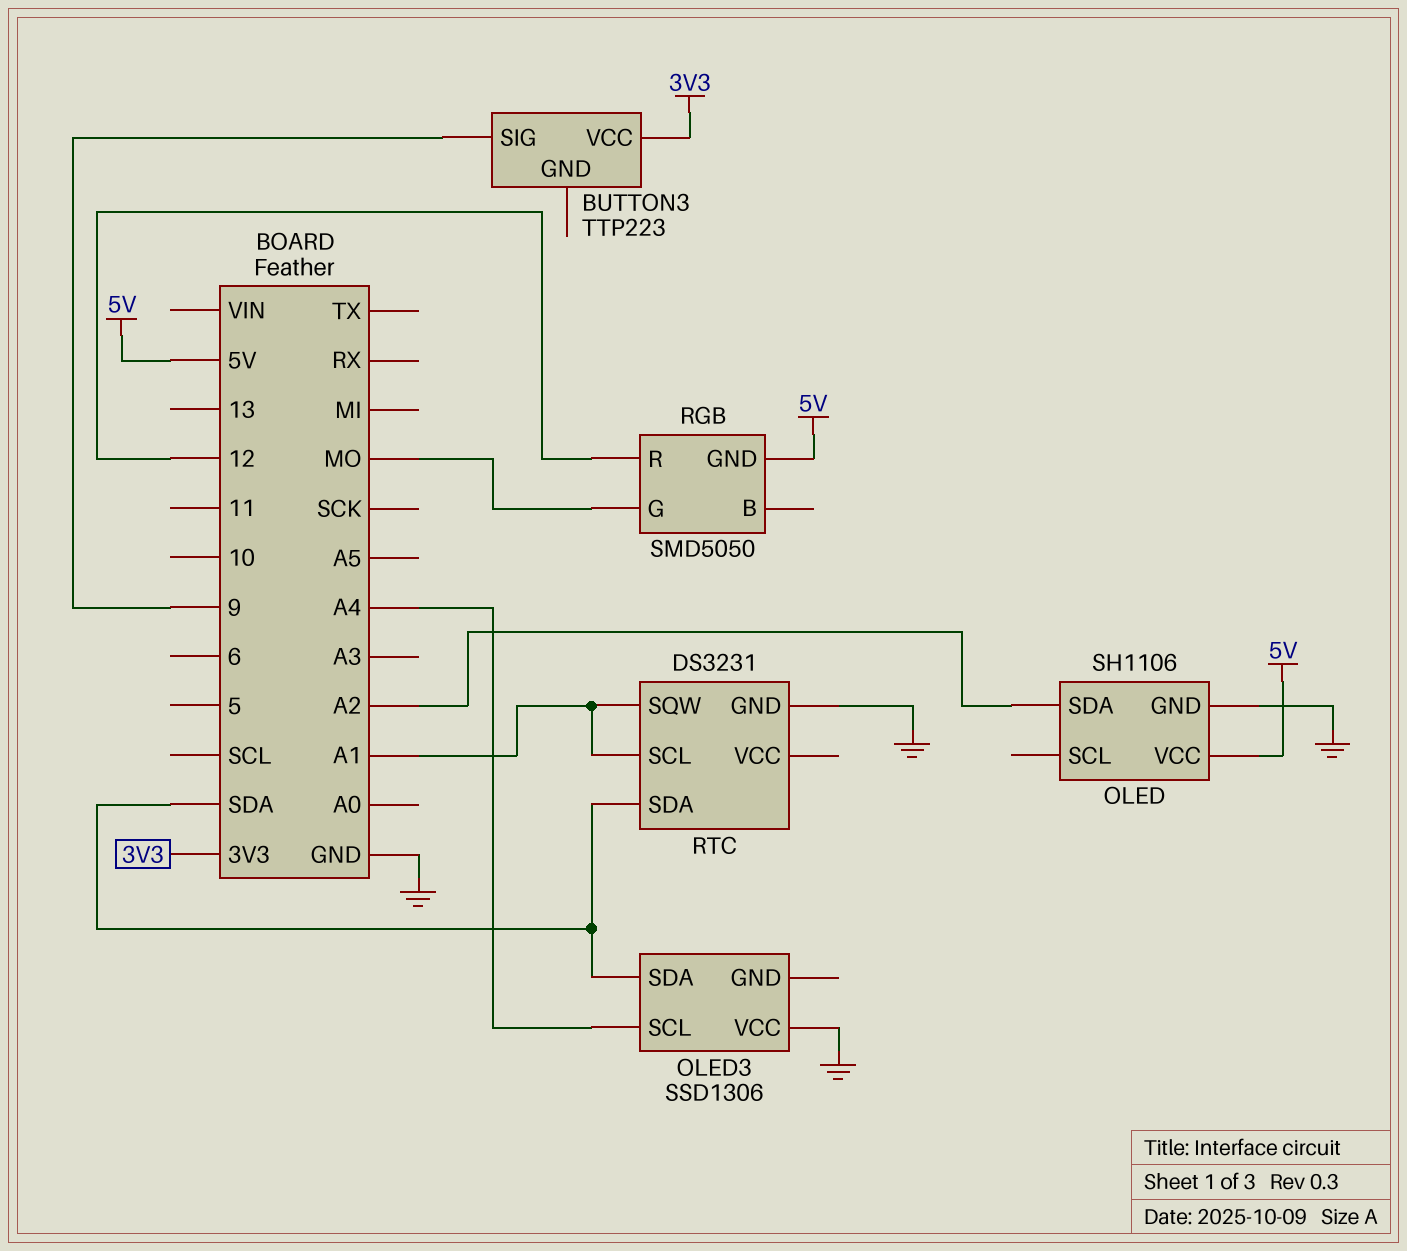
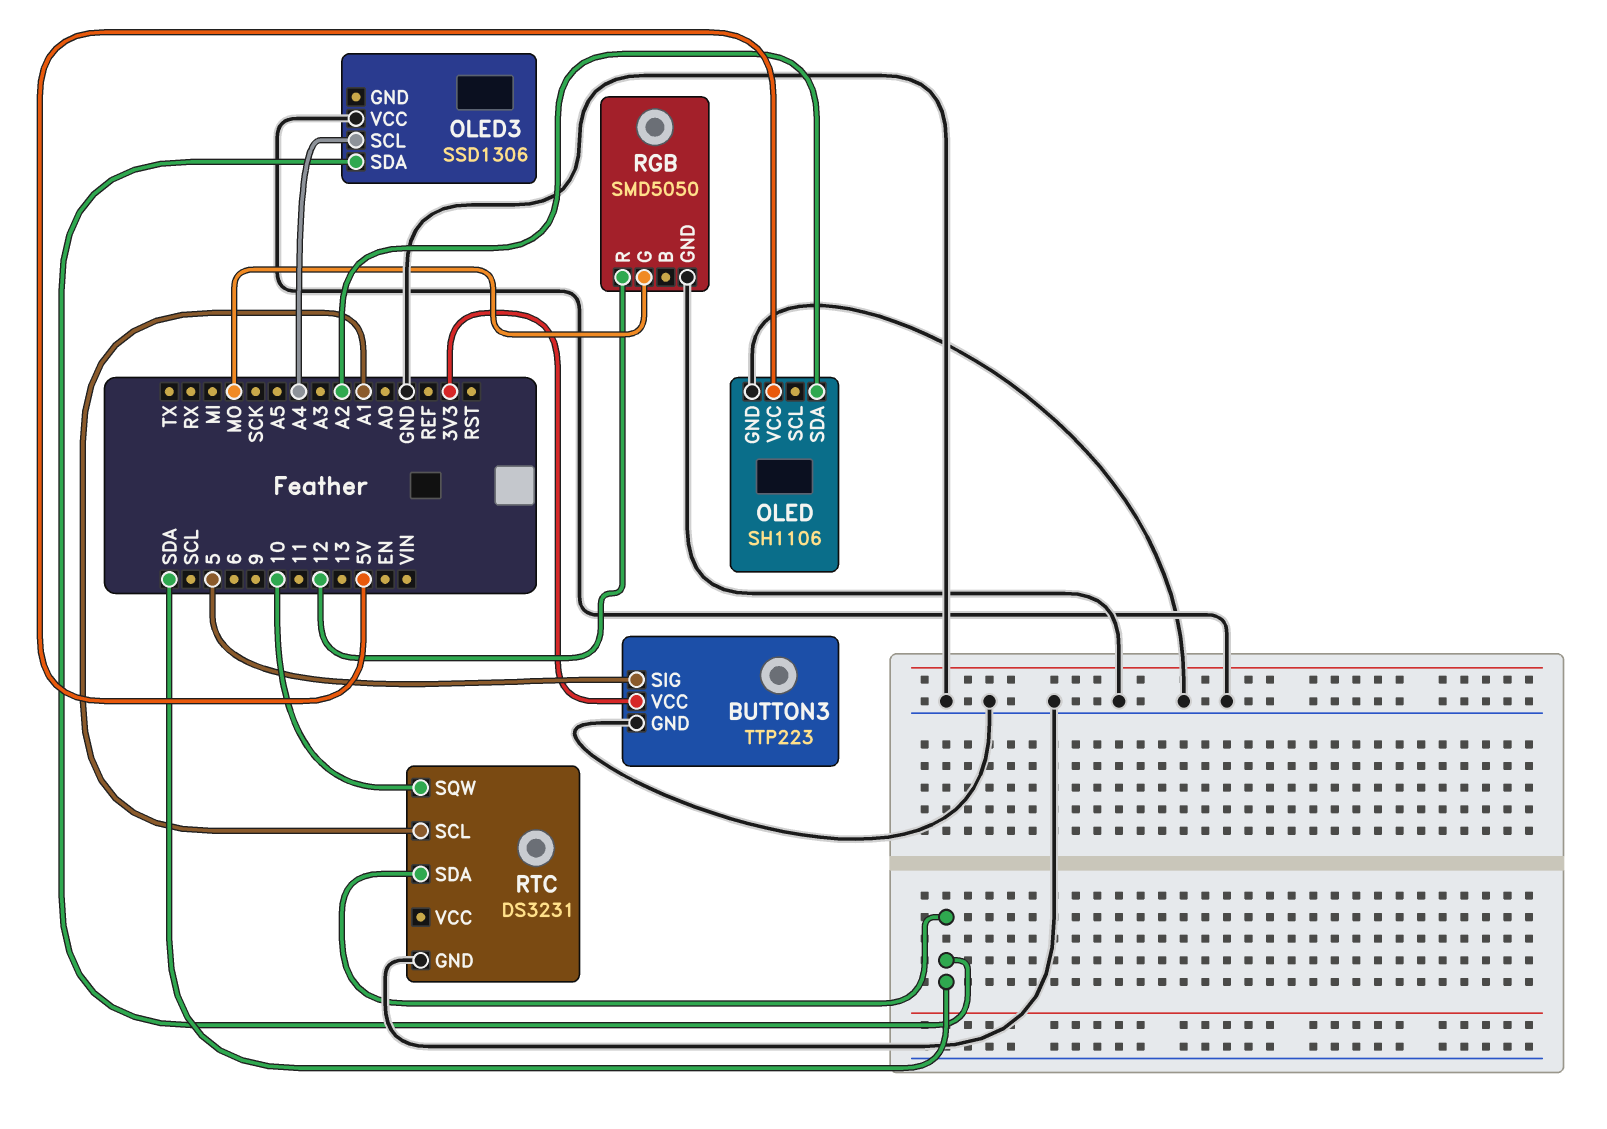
BUTTON3 pin GND: none -> GND
BUTTON3 pin SIG: 9 -> 5
RGB pin GND: 5V -> GND
RTC pin SQW: A1 -> 10

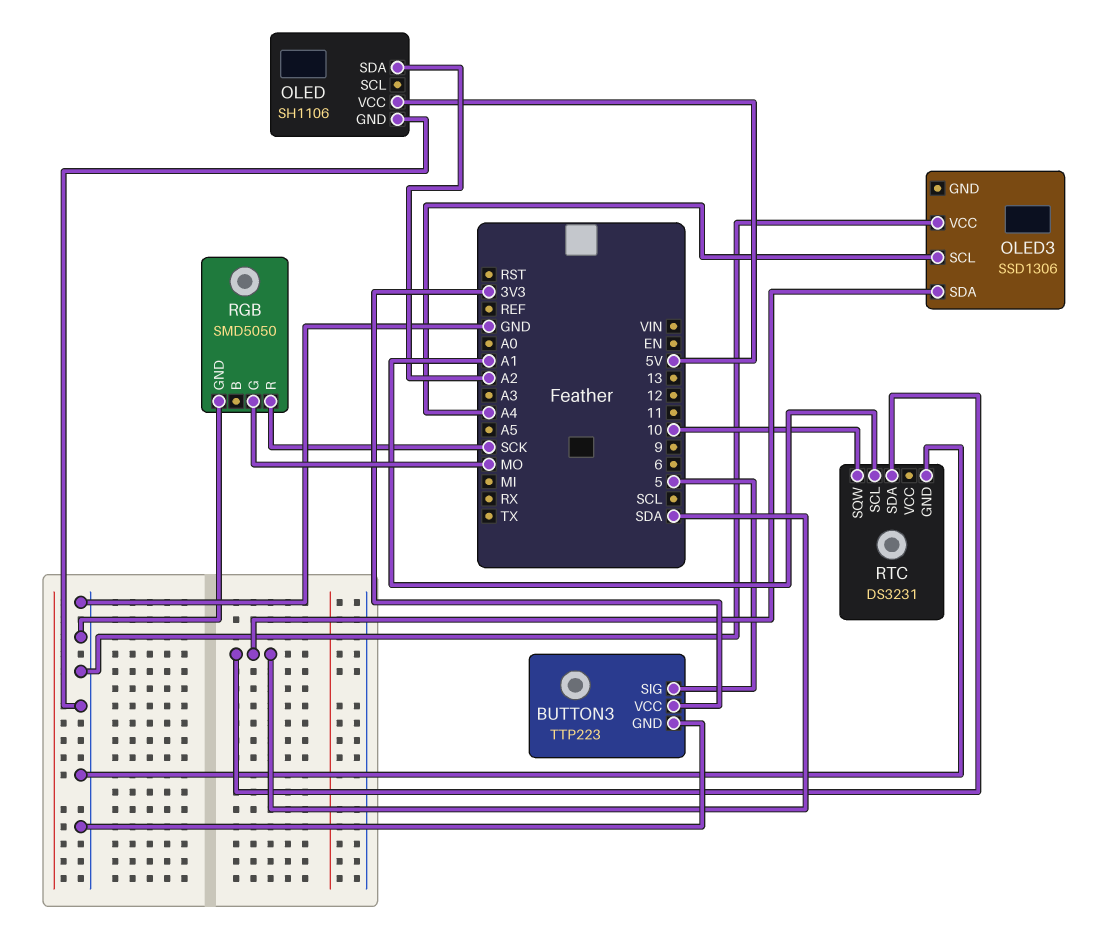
RGB pin R: 12 -> SCK

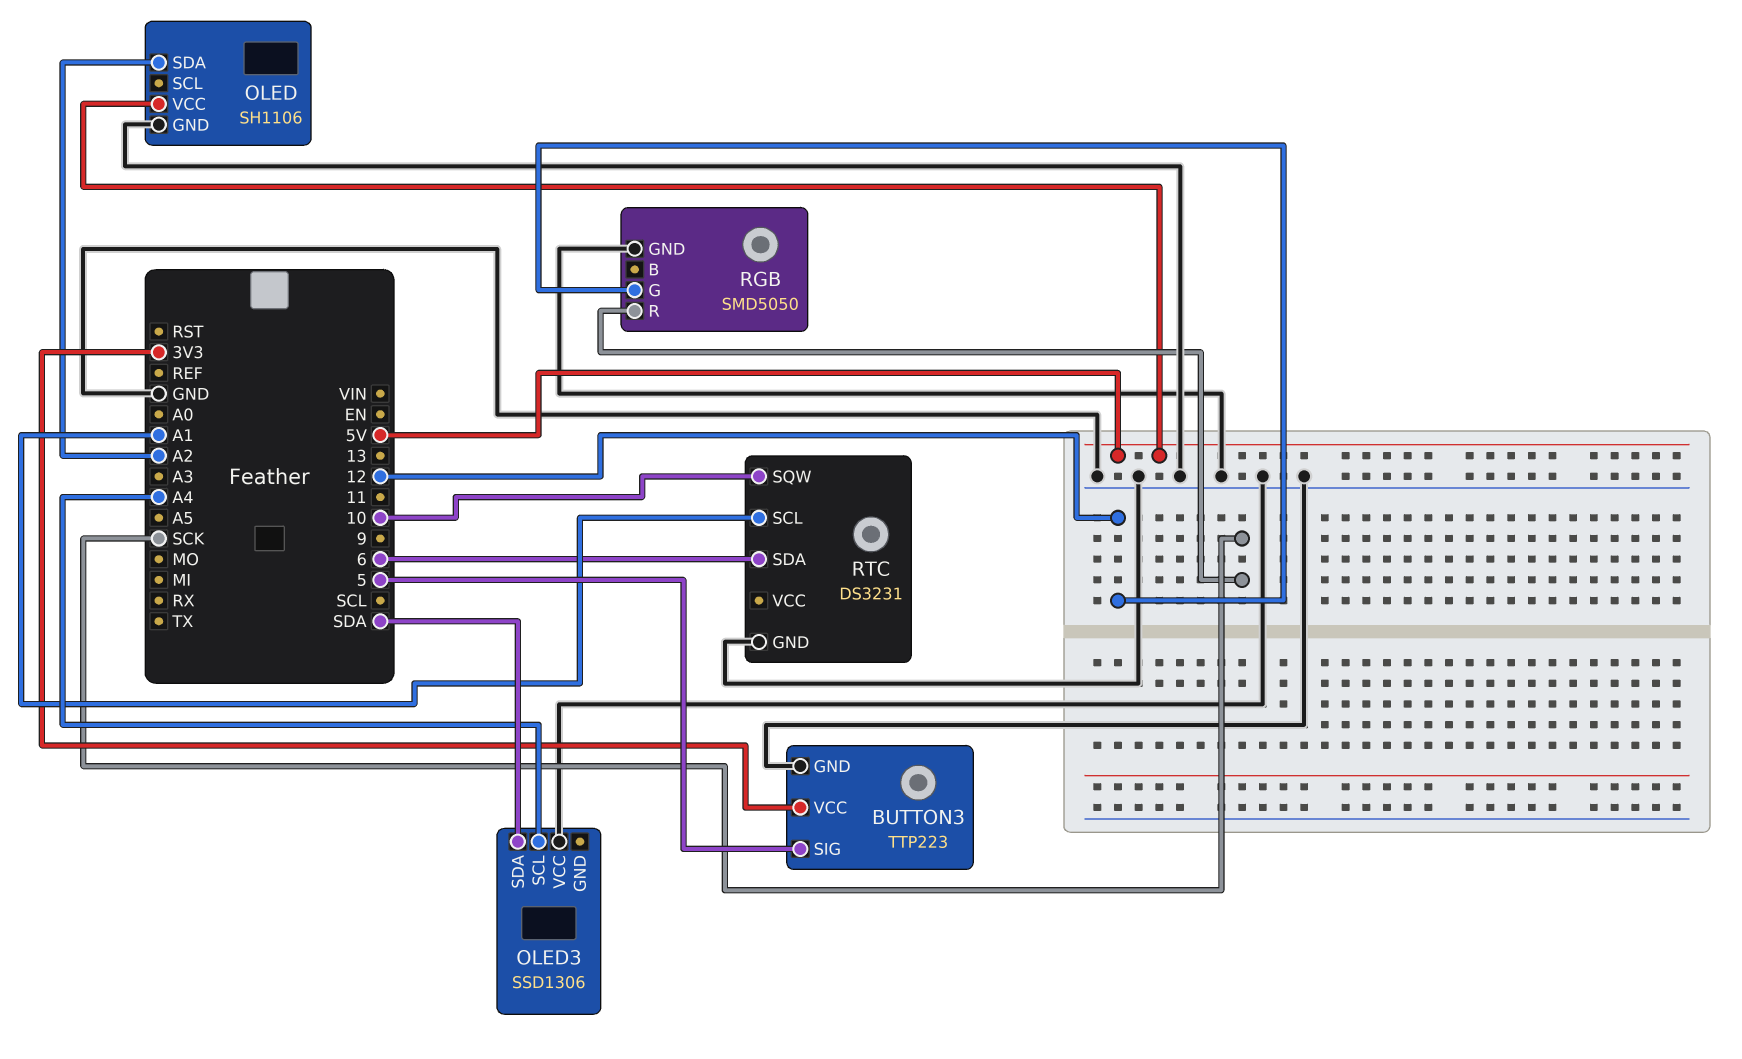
RGB pin G: MO -> 12
RTC pin SDA: SDA -> 6

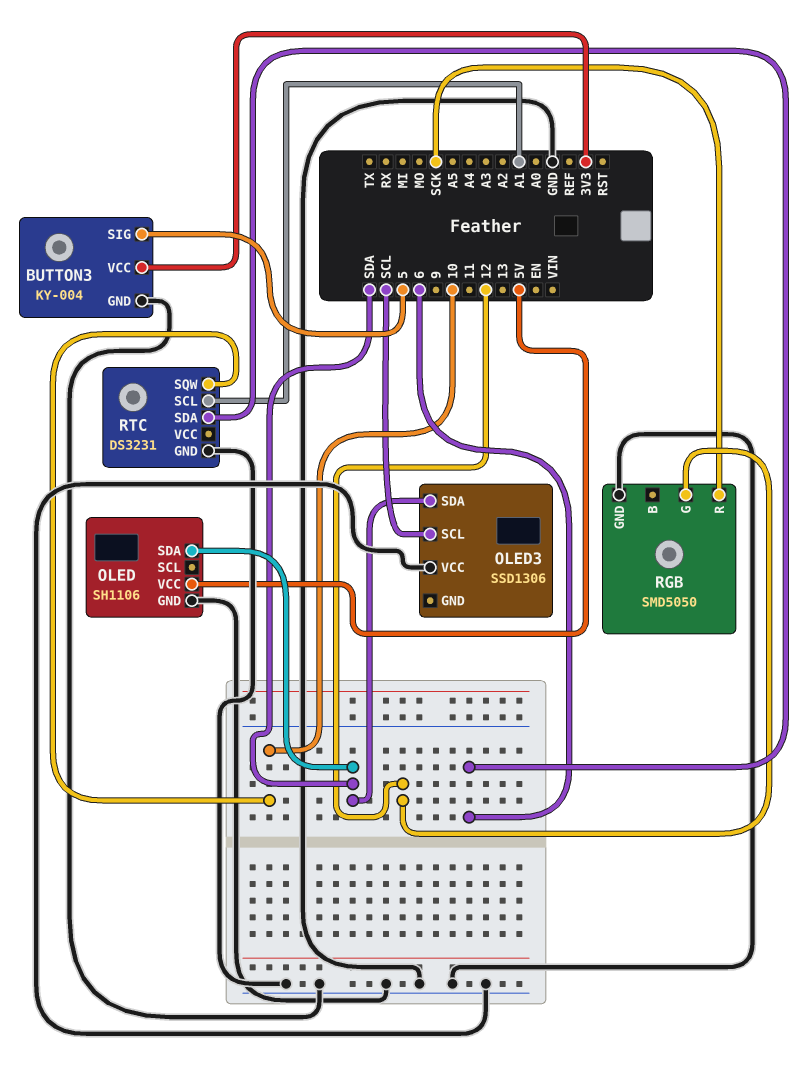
BUTTON3: TTP223 -> KY-004
OLED pin SDA: A2 -> SDA
OLED3 pin SCL: A4 -> SCL

